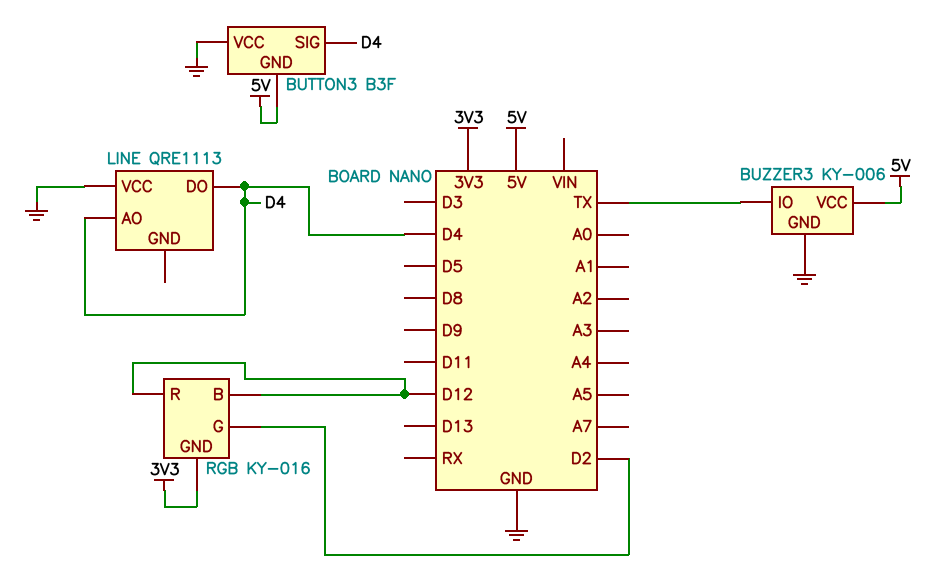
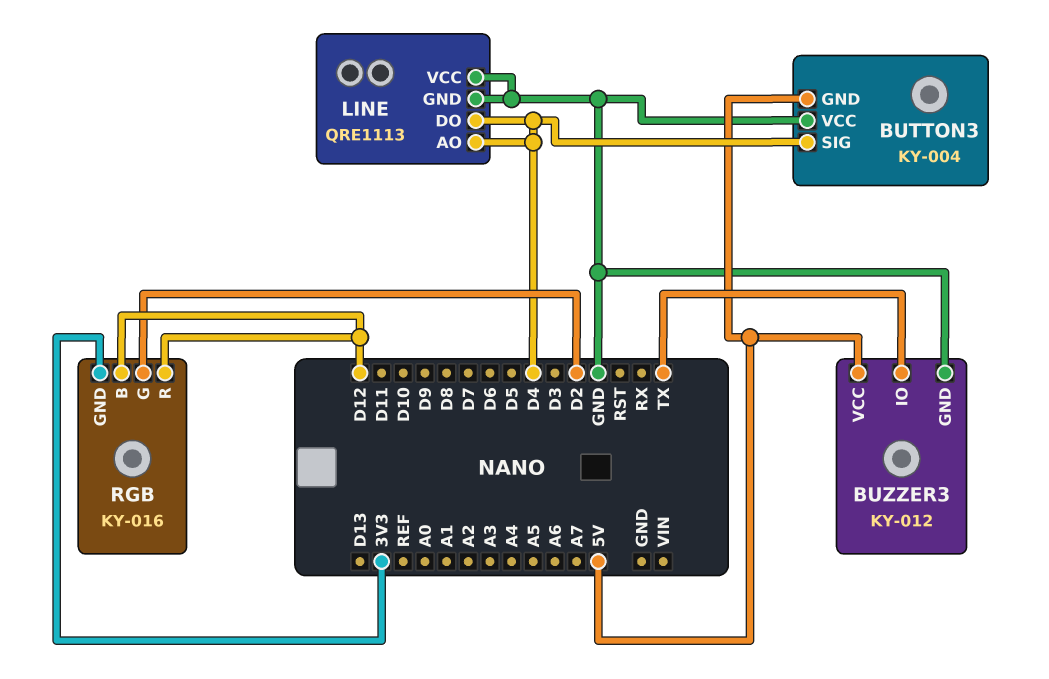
BUTTON3: B3F -> KY-004
BUZZER3: KY-006 -> KY-012
LINE pin GND: none -> GND

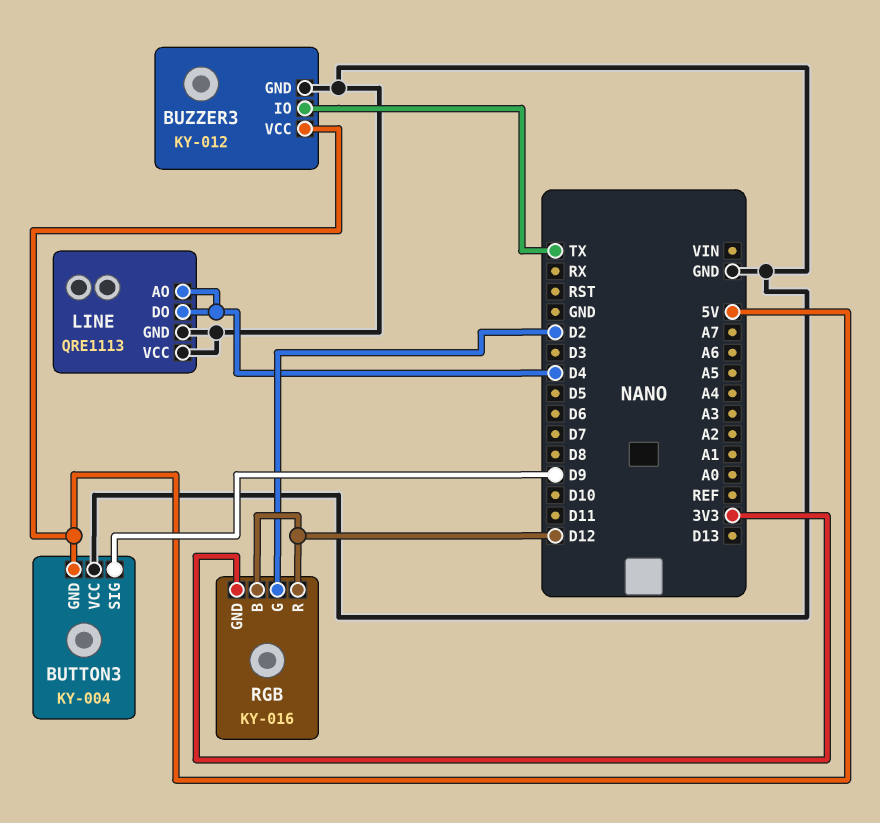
BUTTON3 pin SIG: D4 -> D9

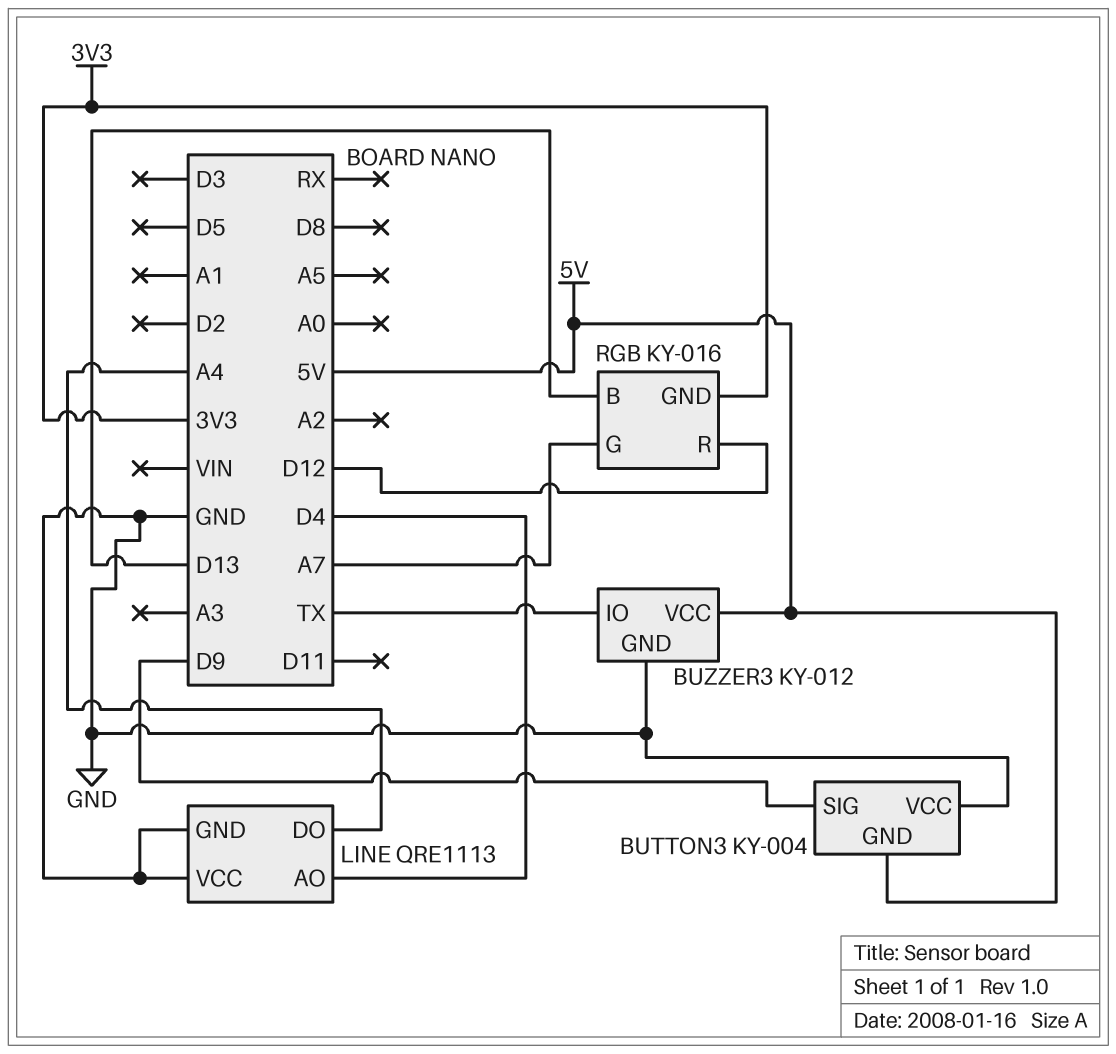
LINE pin DO: D4 -> A4
RGB pin B: D12 -> D13
RGB pin G: D2 -> A7

